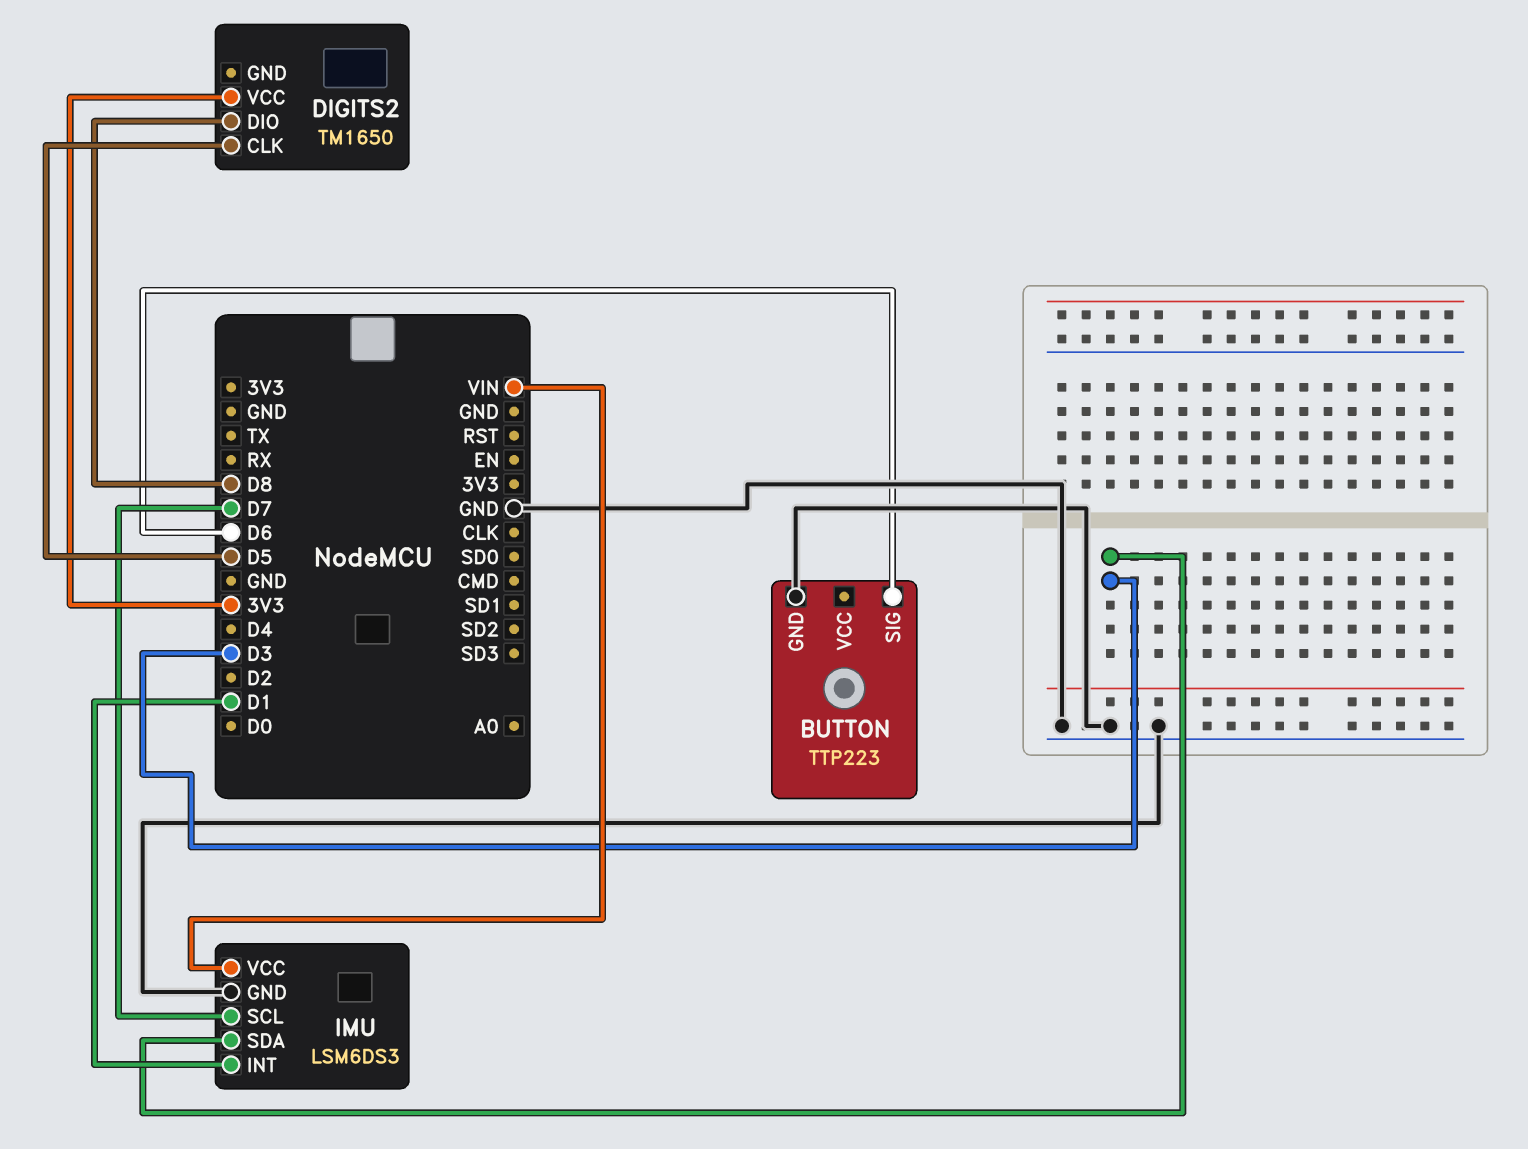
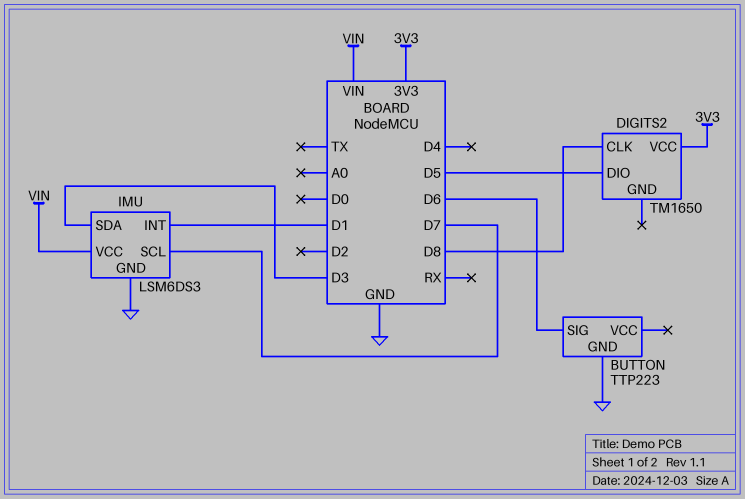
DIGITS2 pin CLK: D5 -> D8
DIGITS2 pin DIO: D8 -> D5

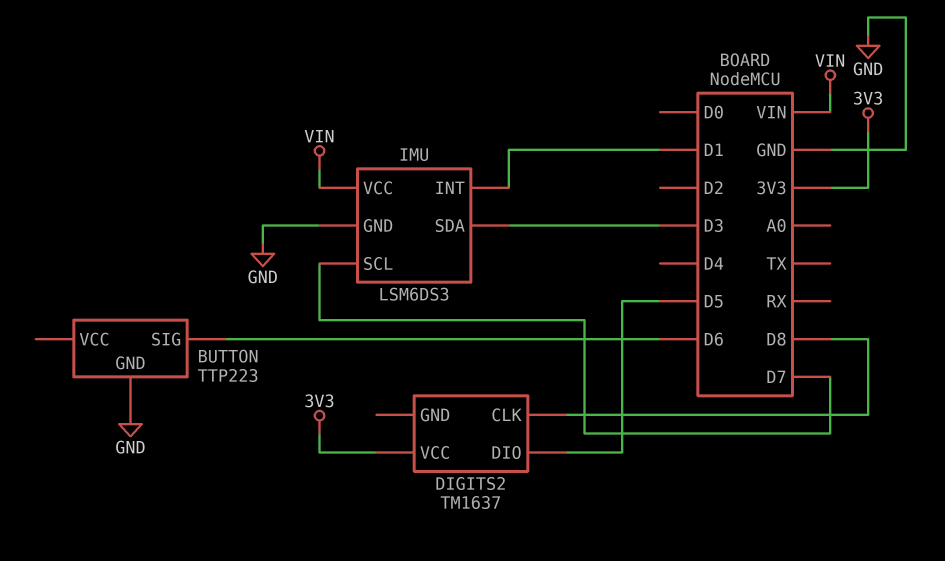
DIGITS2: TM1650 -> TM1637

